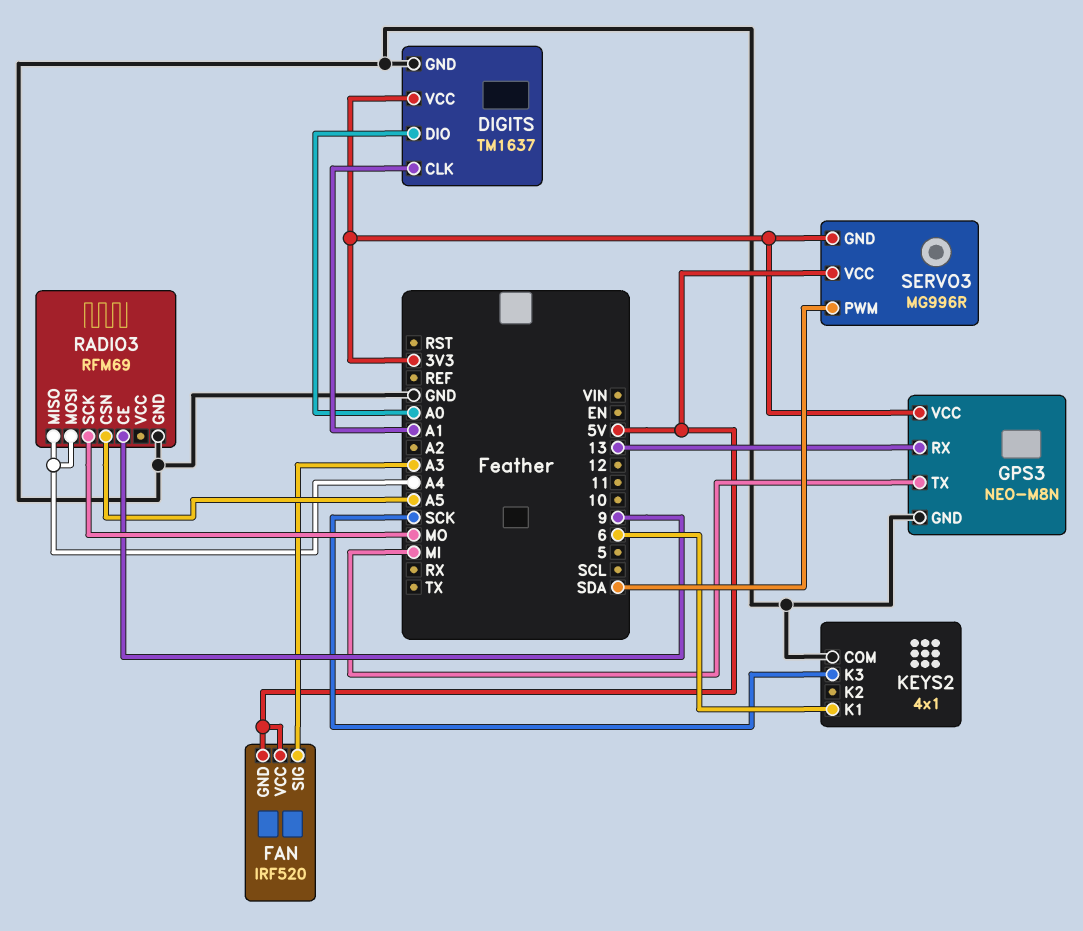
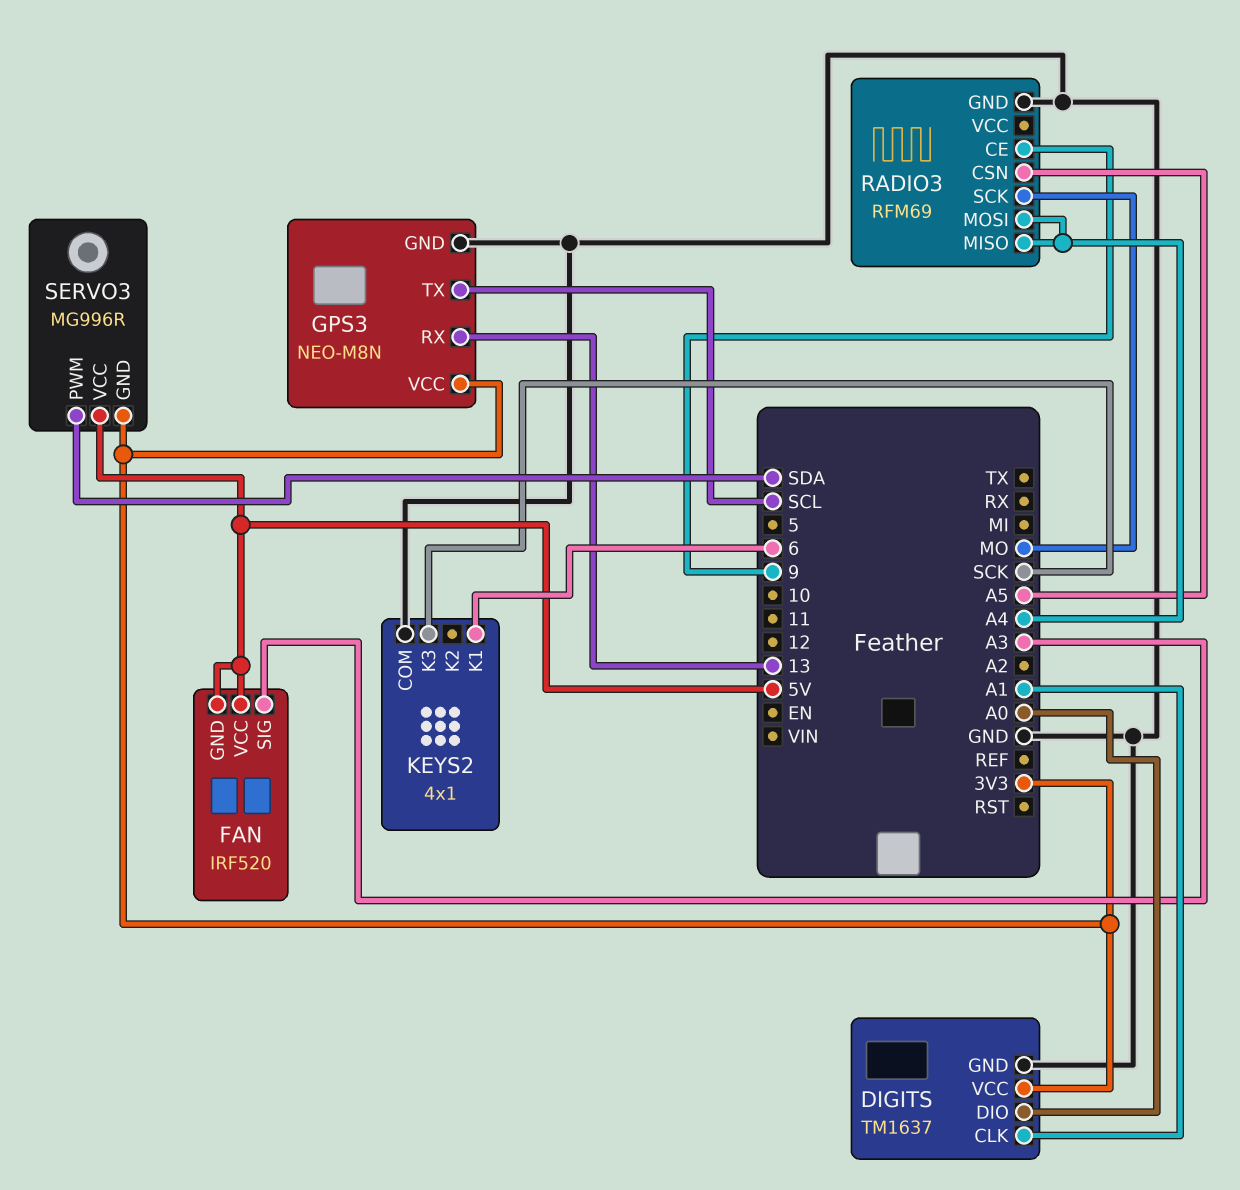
GPS3 pin TX: MI -> SCL

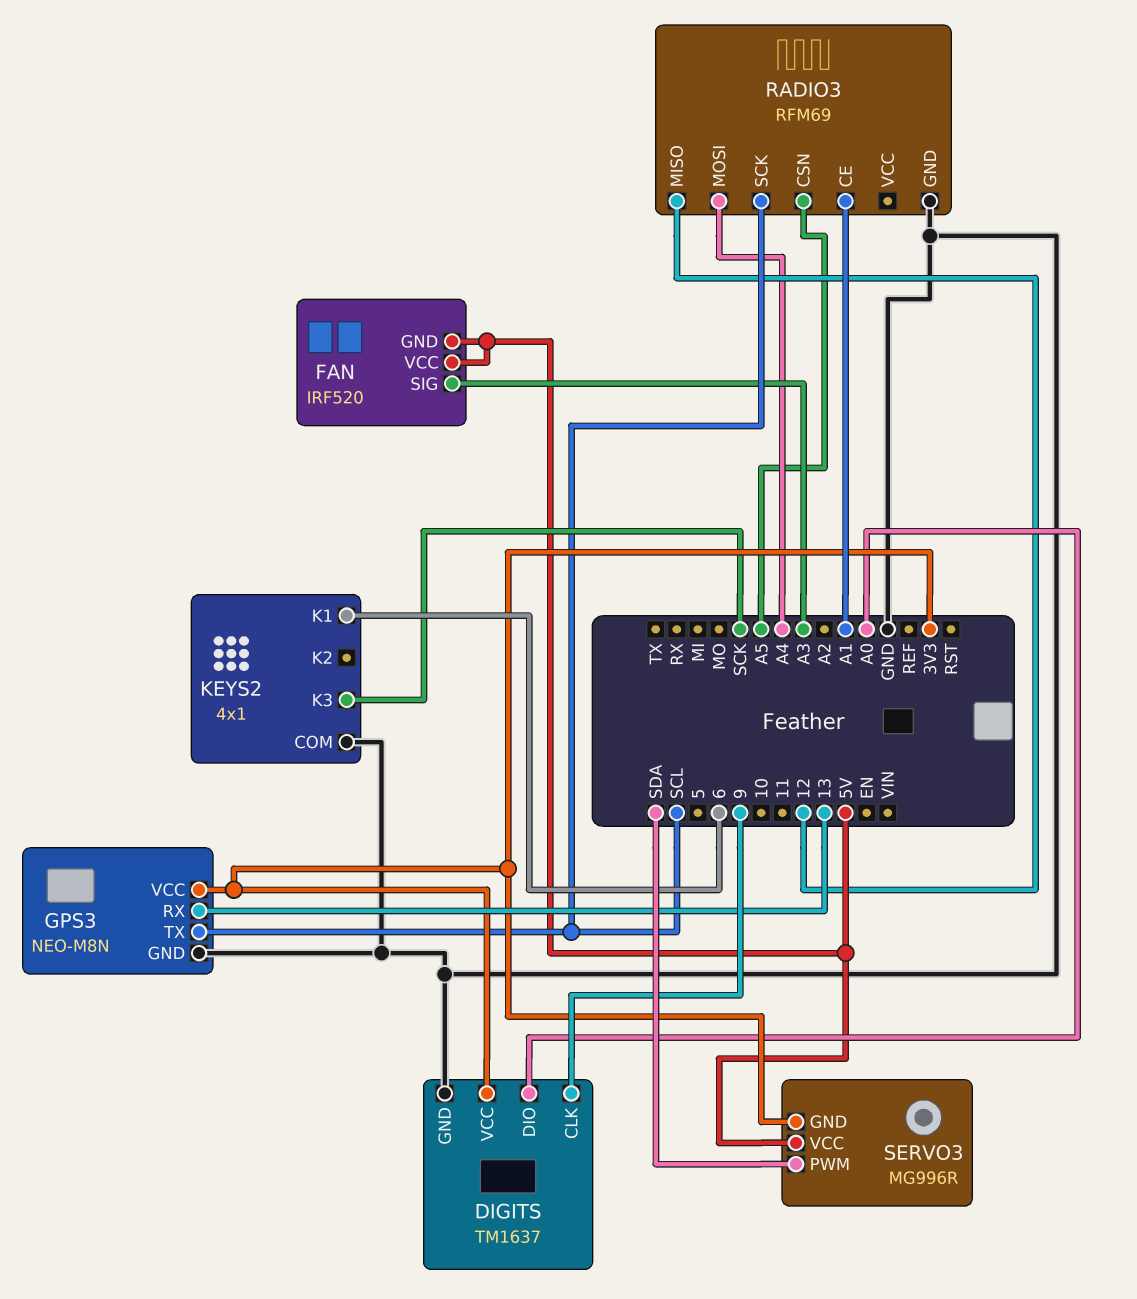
DIGITS pin CLK: A1 -> 9
RADIO3 pin CE: 9 -> A1
RADIO3 pin MISO: A4 -> 12
RADIO3 pin SCK: MO -> SCL

